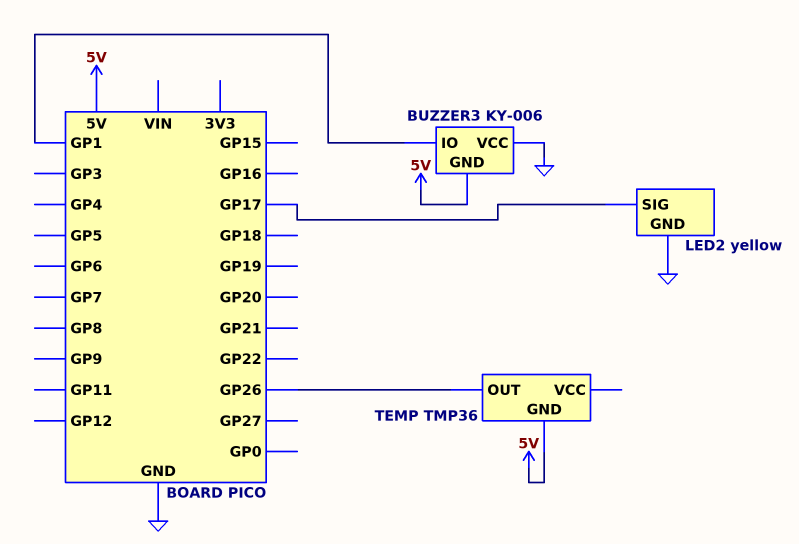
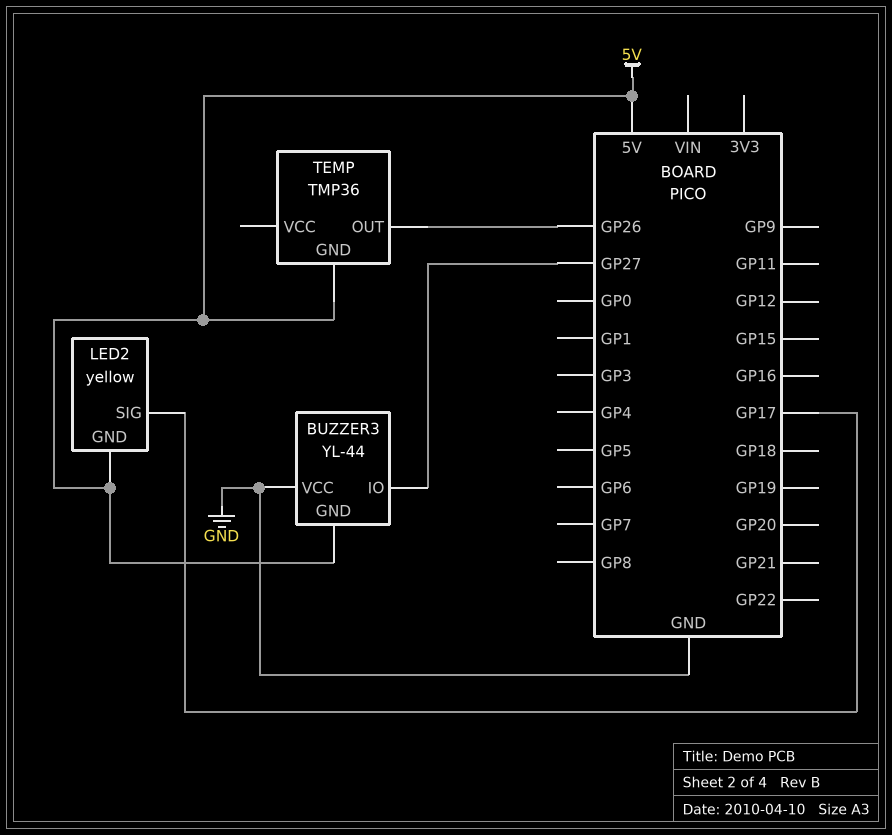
BUZZER3: KY-006 -> YL-44
BUZZER3 pin IO: GP1 -> GP27
LED2 pin GND: GND -> 5V

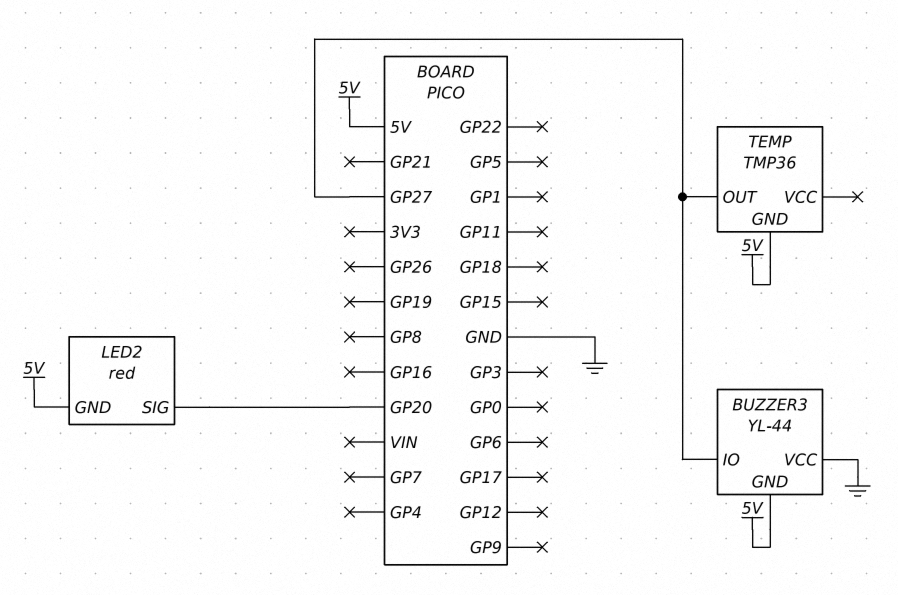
LED2: yellow -> red
LED2 pin SIG: GP17 -> GP20
TEMP pin OUT: GP26 -> GP27

